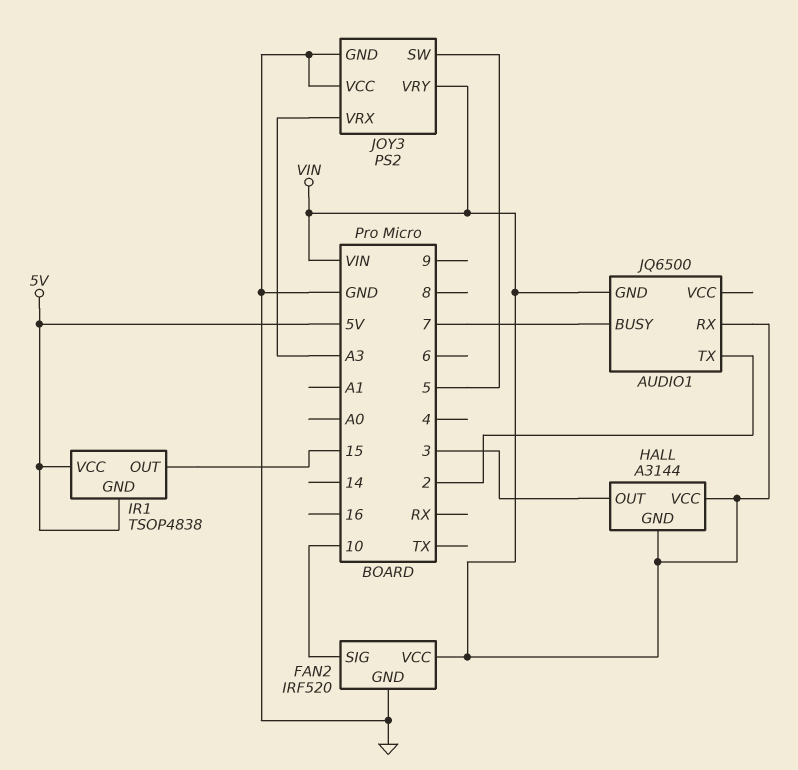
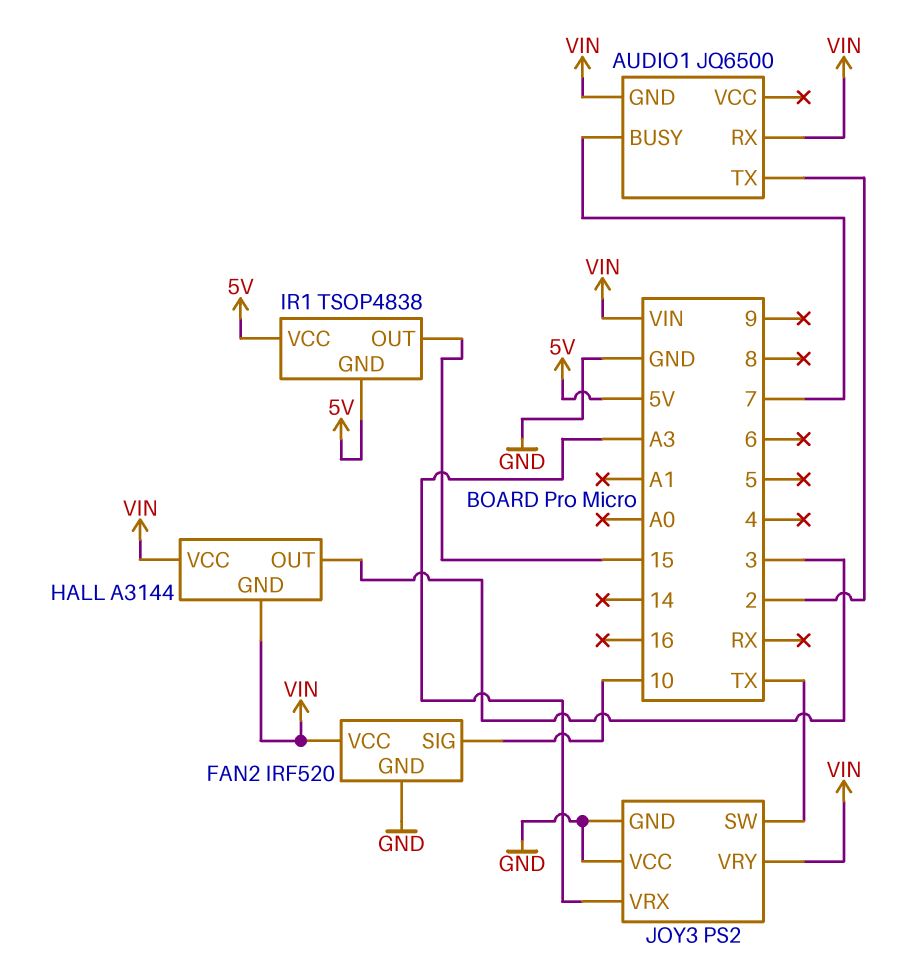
JOY3 pin SW: 5 -> TX

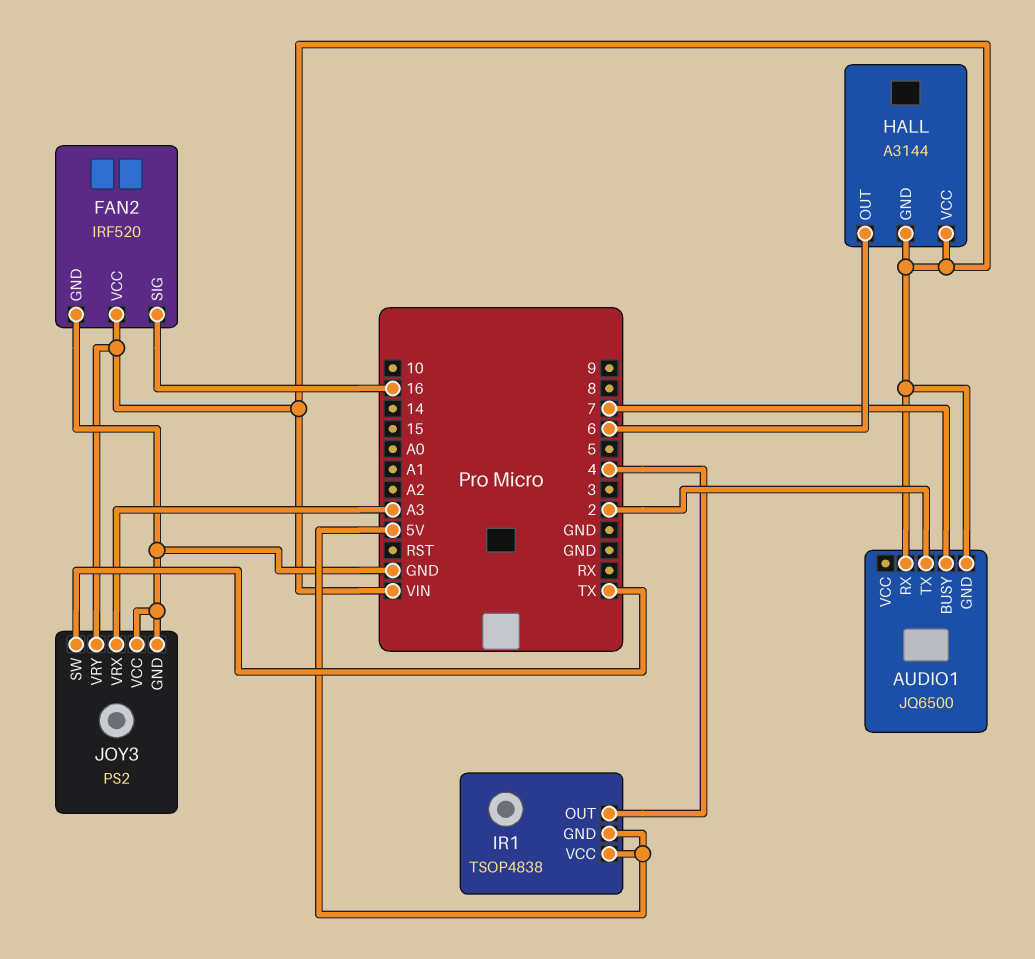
FAN2 pin SIG: 10 -> 16
HALL pin OUT: 3 -> 6
IR1 pin OUT: 15 -> 4

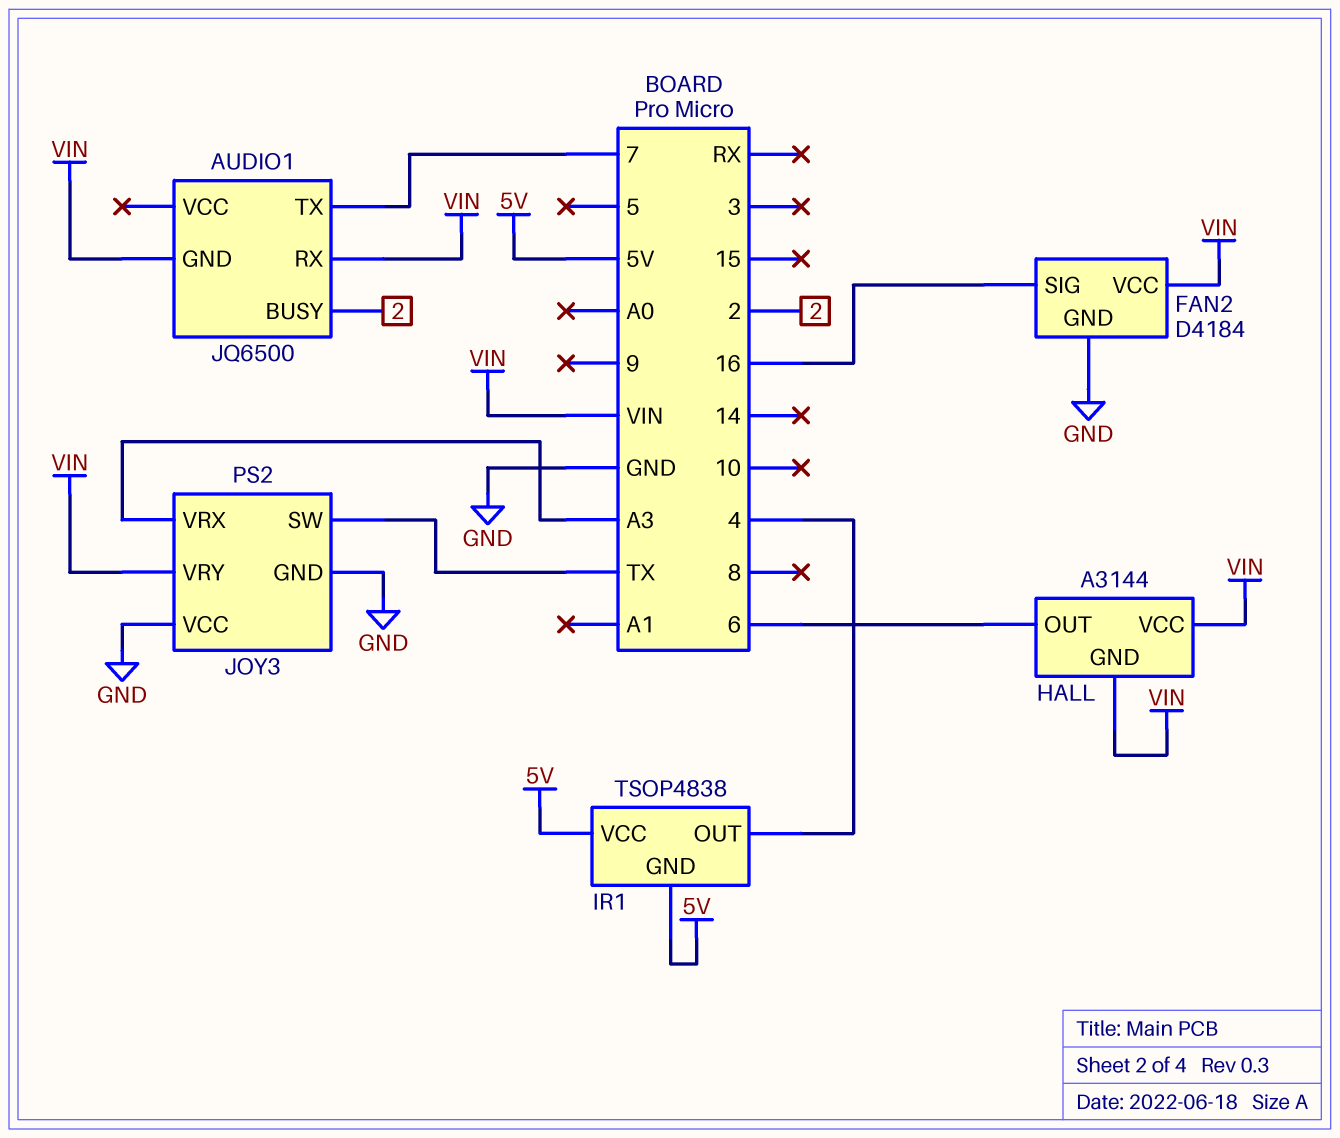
AUDIO1 pin BUSY: 7 -> 2
AUDIO1 pin TX: 2 -> 7
FAN2: IRF520 -> D4184

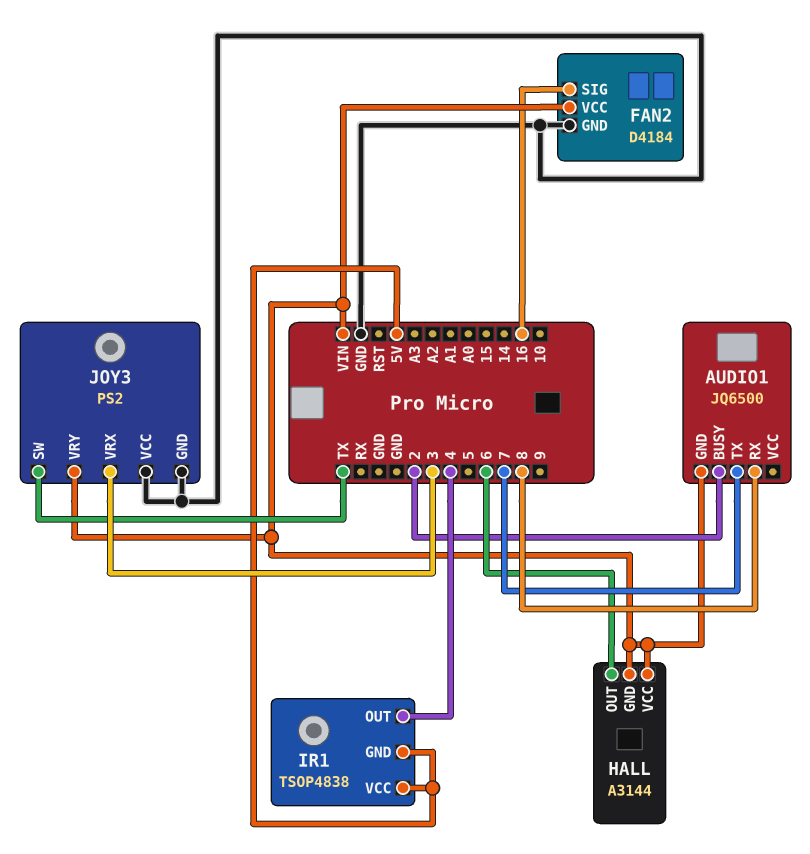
AUDIO1 pin RX: VIN -> 8
JOY3 pin VRX: A3 -> 3

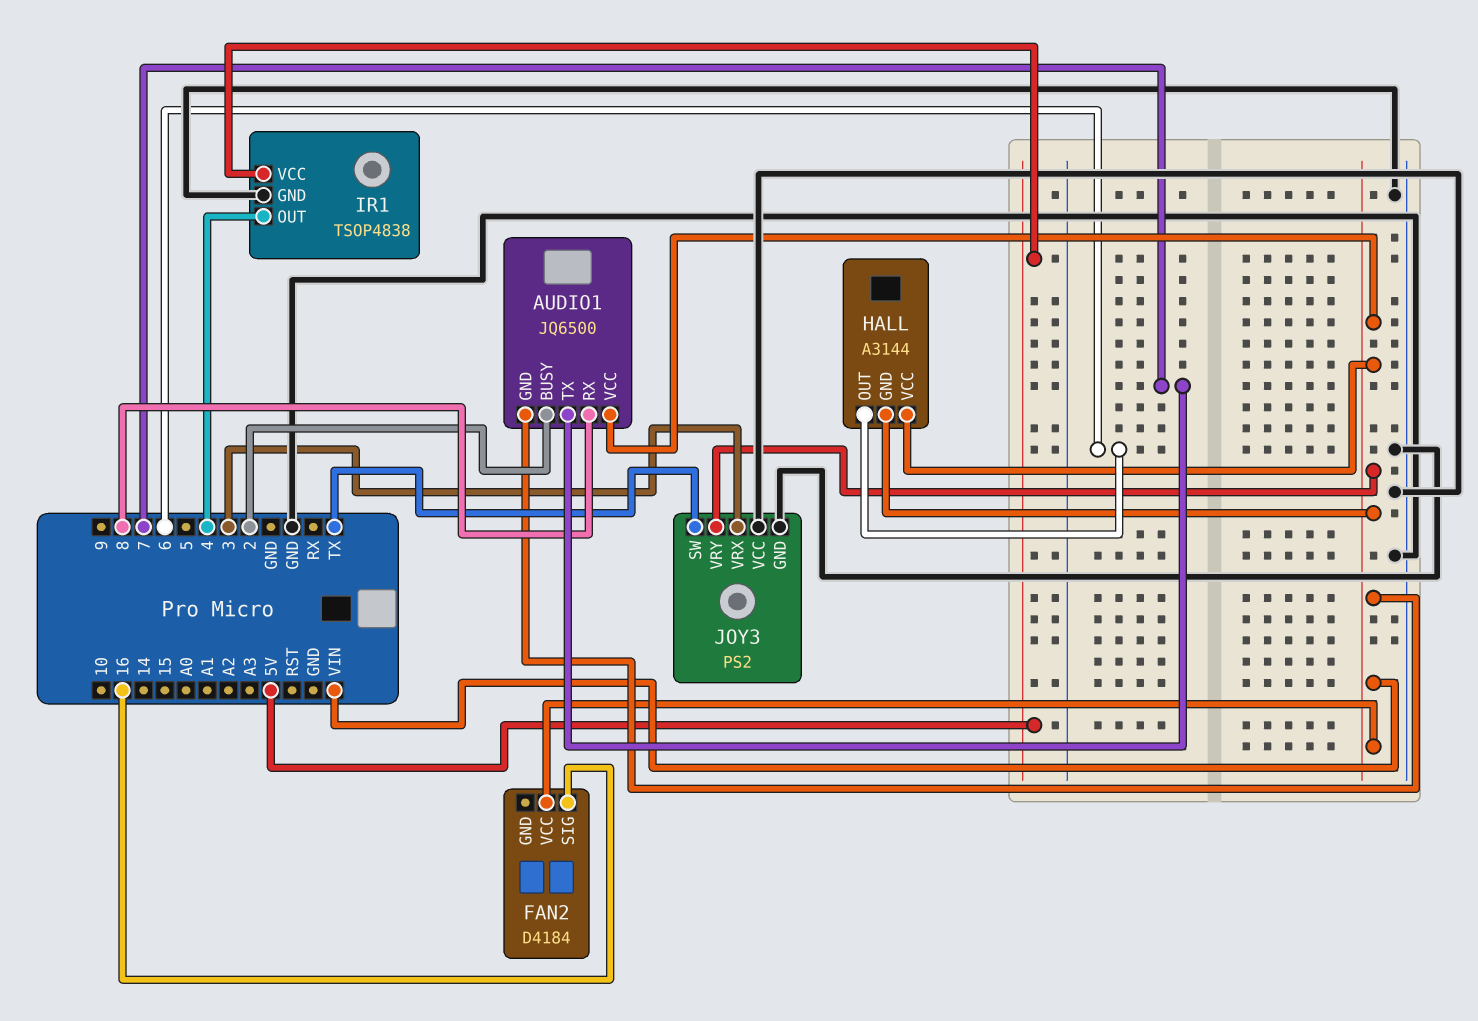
AUDIO1 pin VCC: none -> VIN
FAN2 pin GND: GND -> none
IR1 pin GND: 5V -> GND

